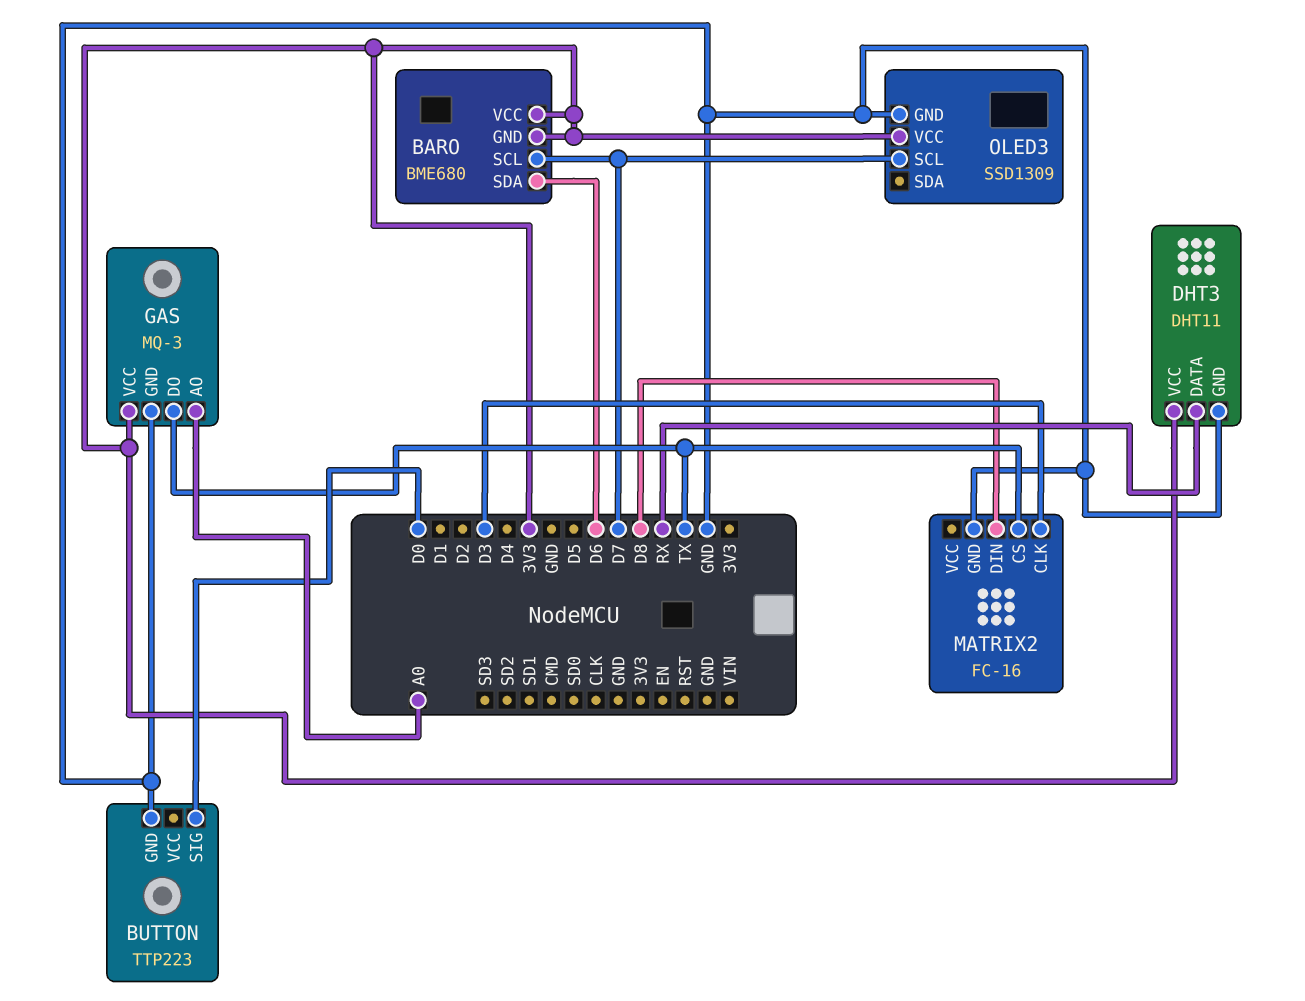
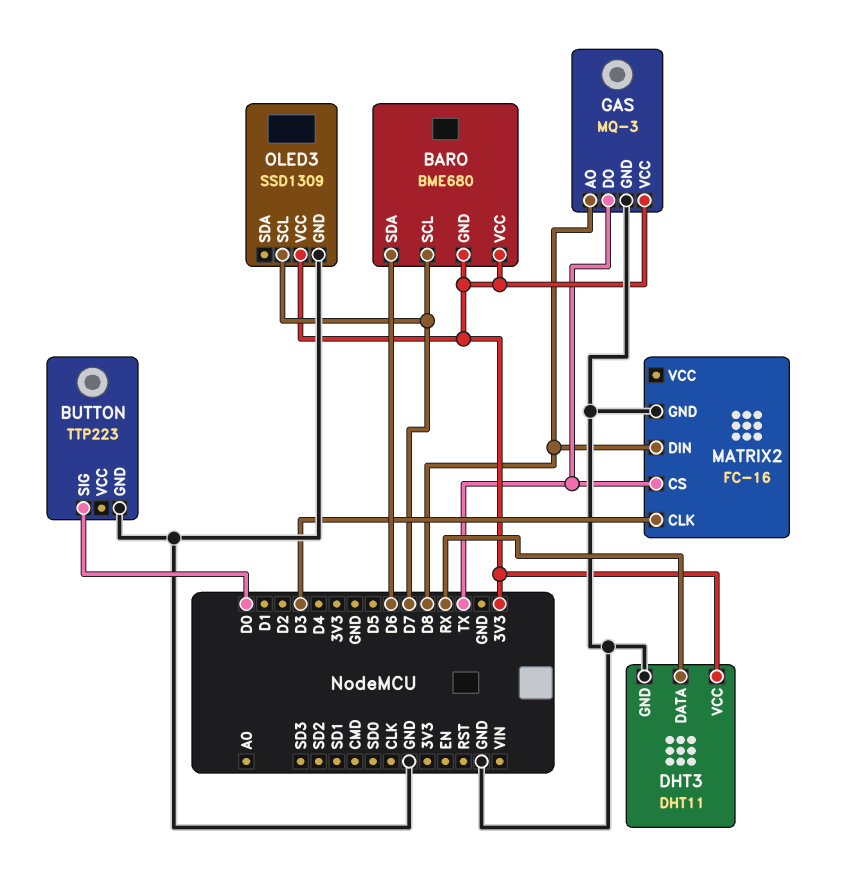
GAS pin AO: A0 -> D8

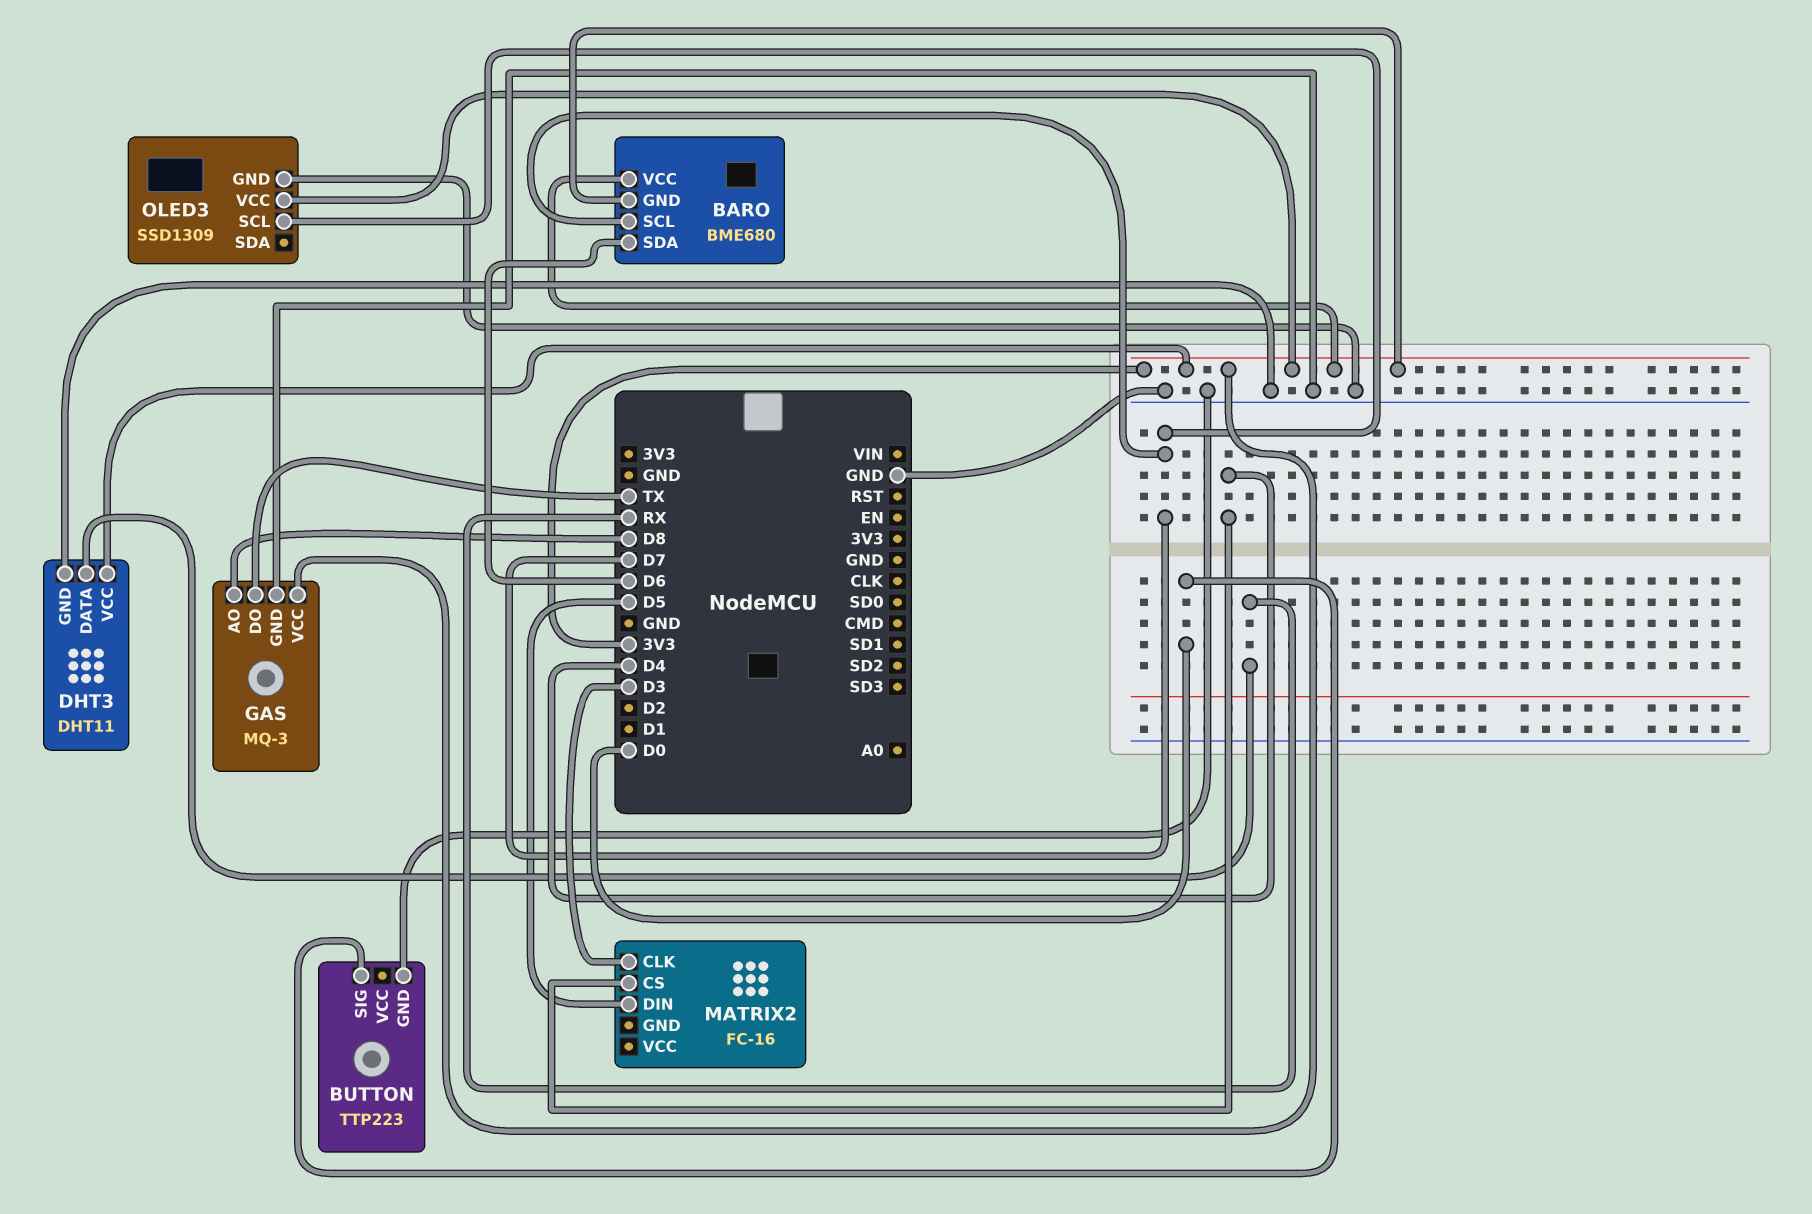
MATRIX2 pin CS: TX -> D4
MATRIX2 pin DIN: D8 -> D5
MATRIX2 pin GND: GND -> none

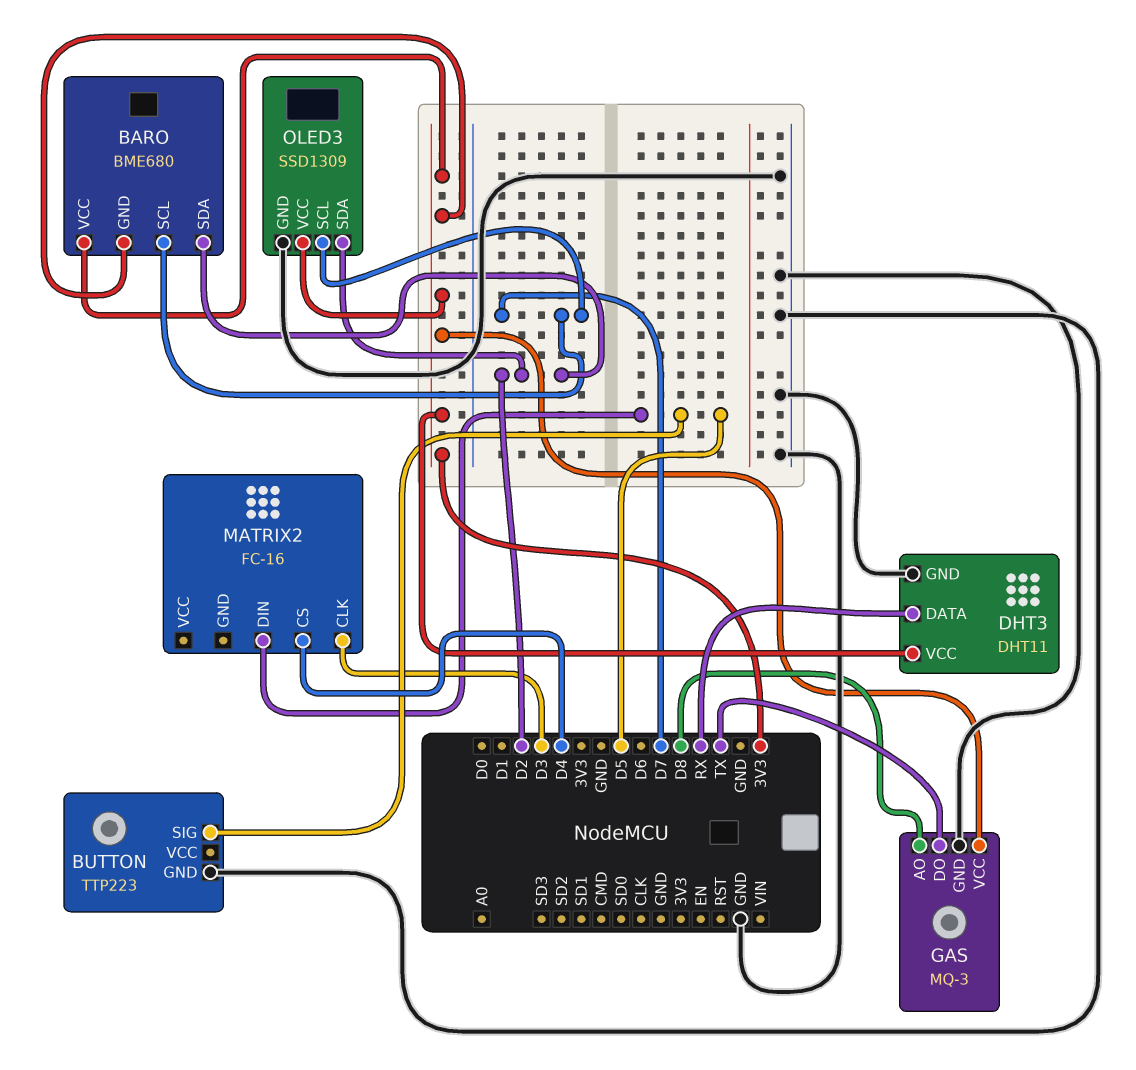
BARO pin SDA: D6 -> D2
BUTTON pin SIG: D0 -> D5
OLED3 pin SDA: none -> D2

